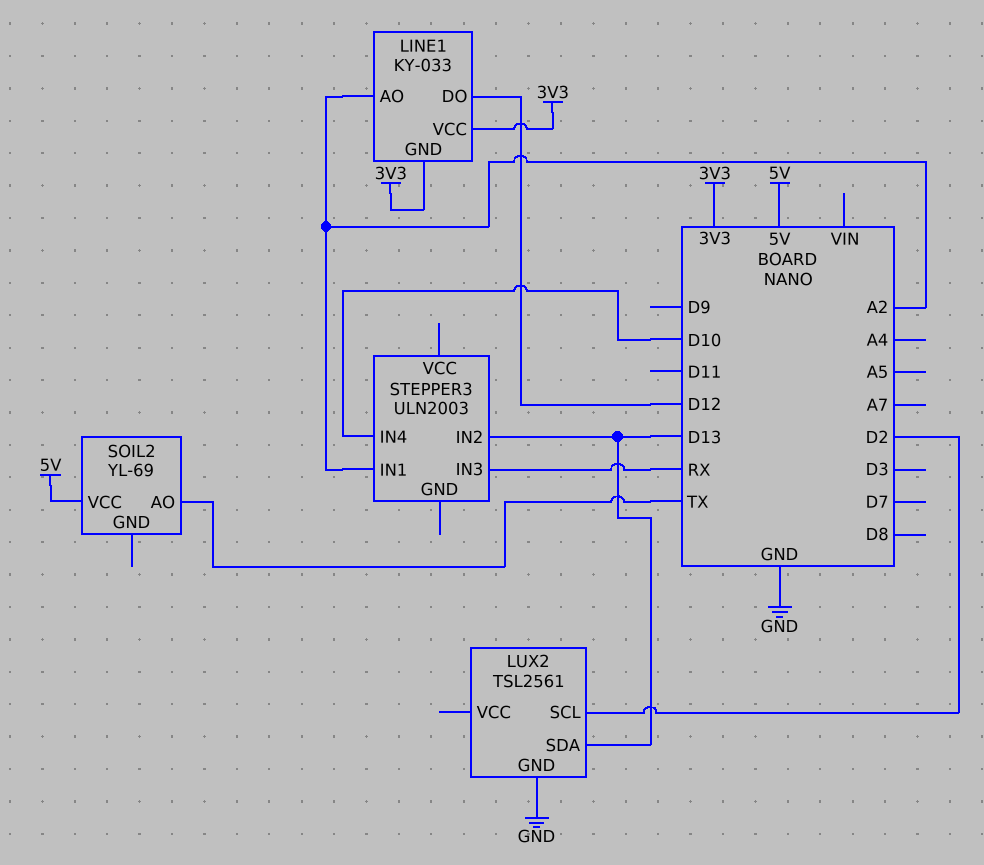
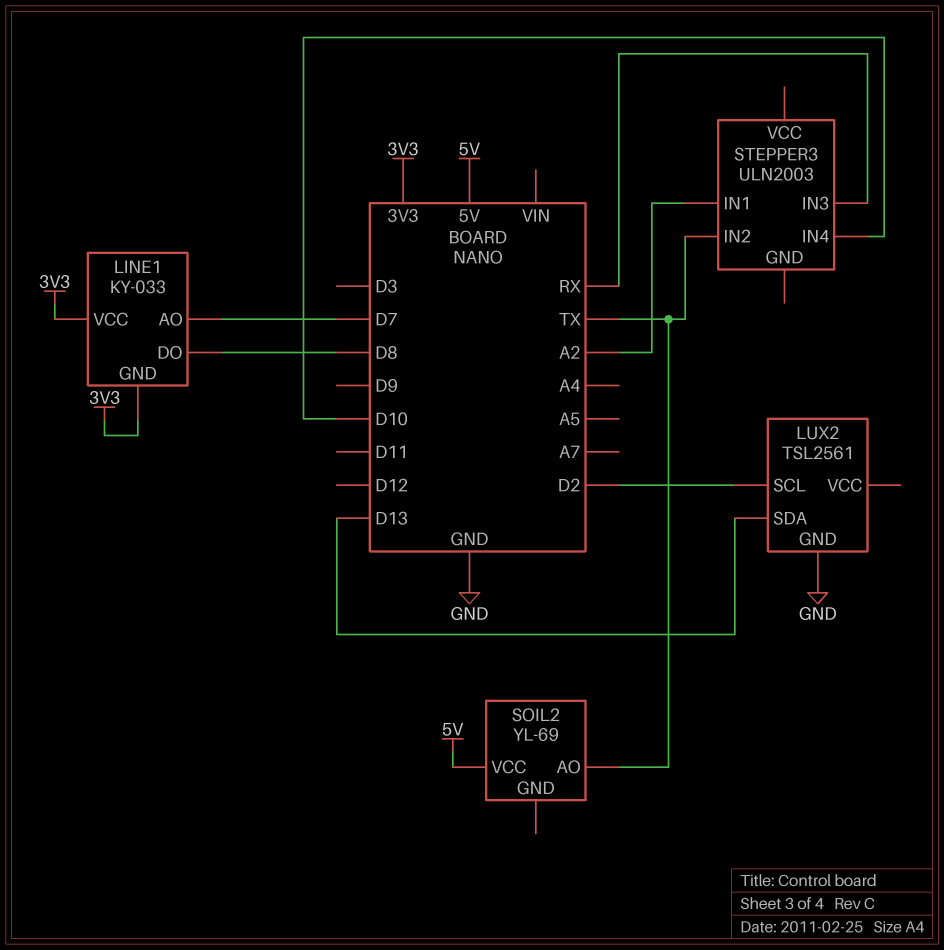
LINE1 pin AO: A2 -> D7
LINE1 pin DO: D12 -> D8
STEPPER3 pin IN2: D13 -> TX

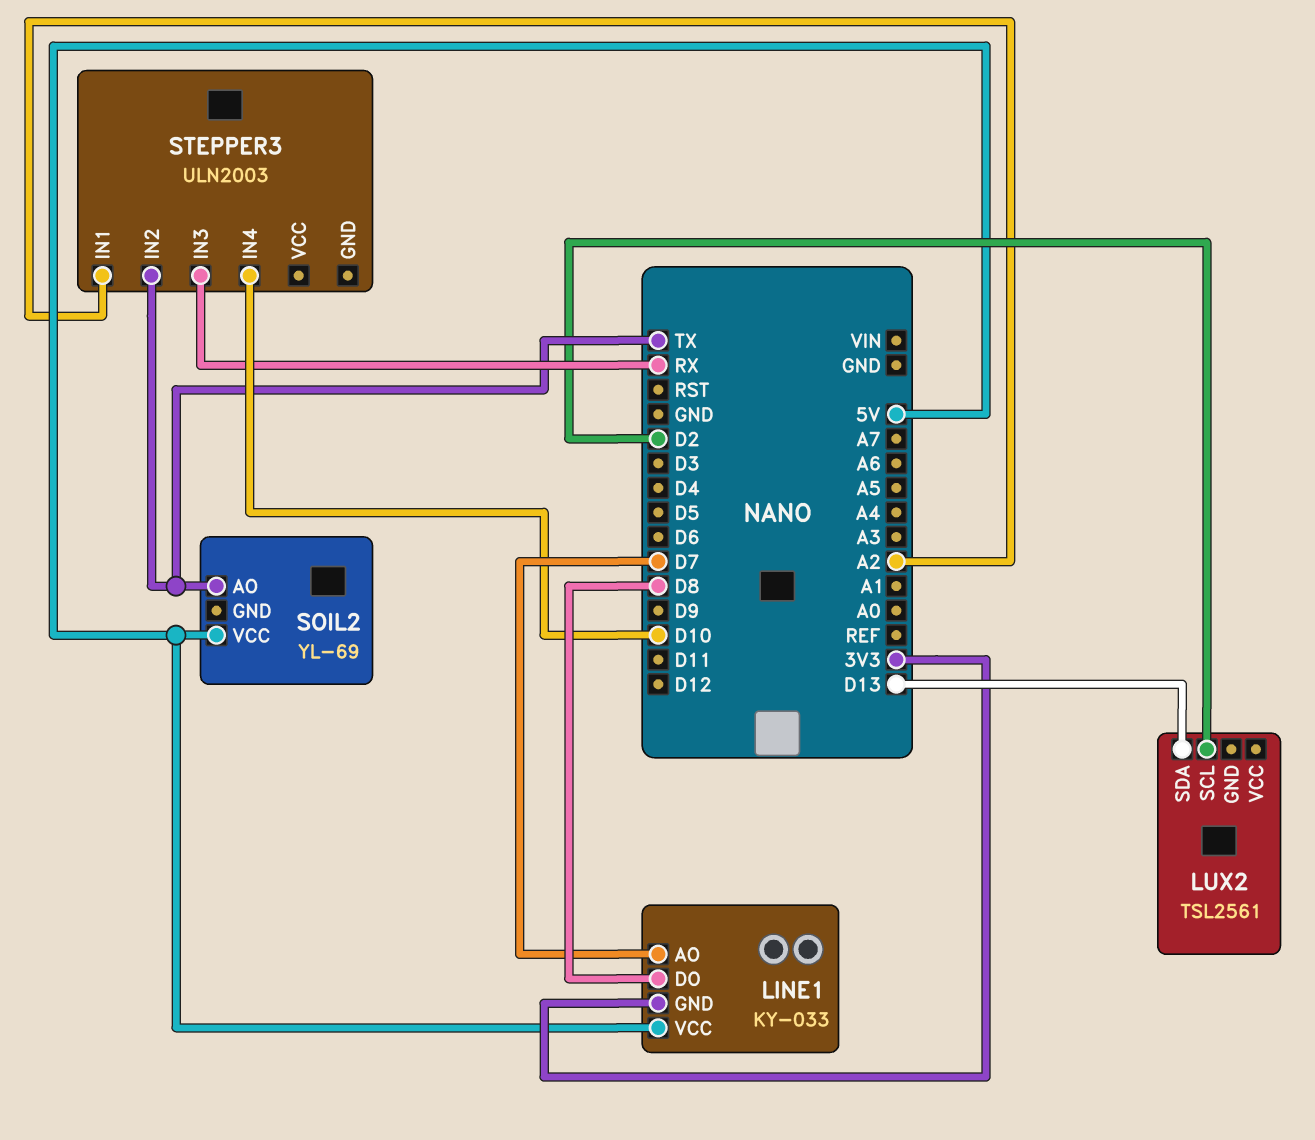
LINE1 pin VCC: 3V3 -> 5V
LUX2 pin GND: GND -> none

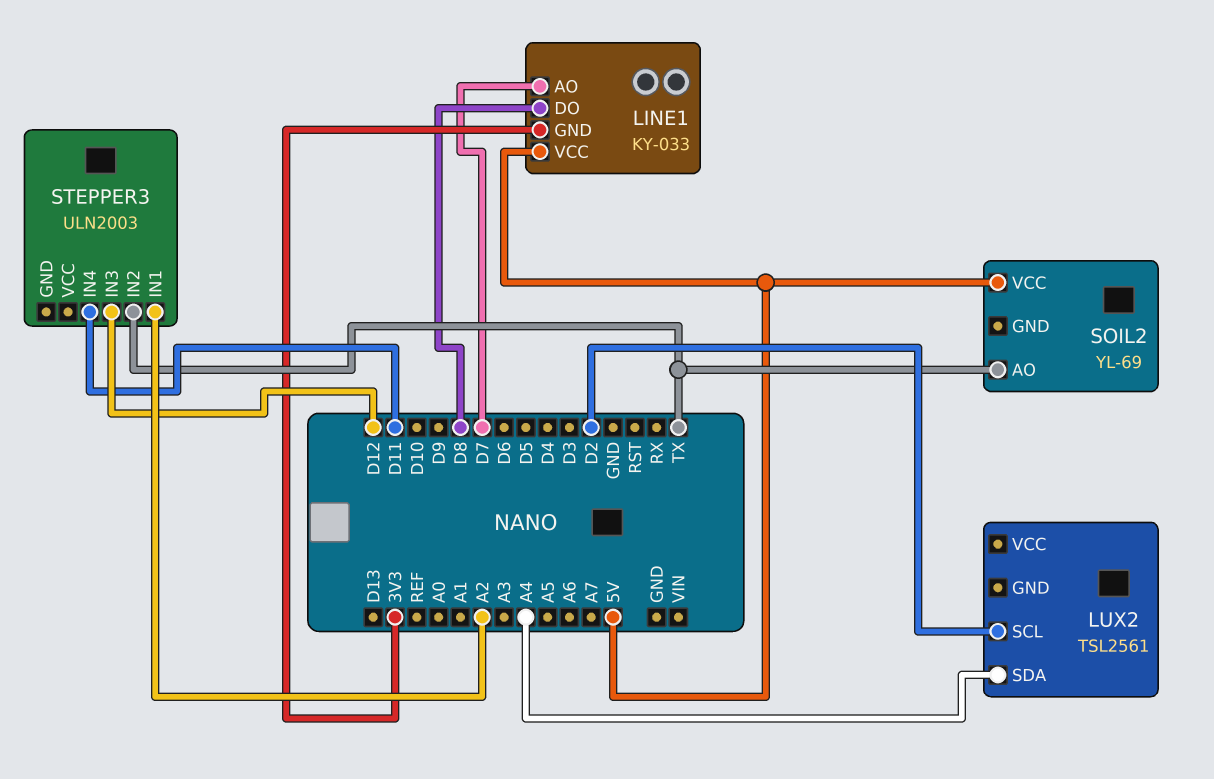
LUX2 pin SDA: D13 -> A4
STEPPER3 pin IN3: RX -> D12
STEPPER3 pin IN4: D10 -> D11

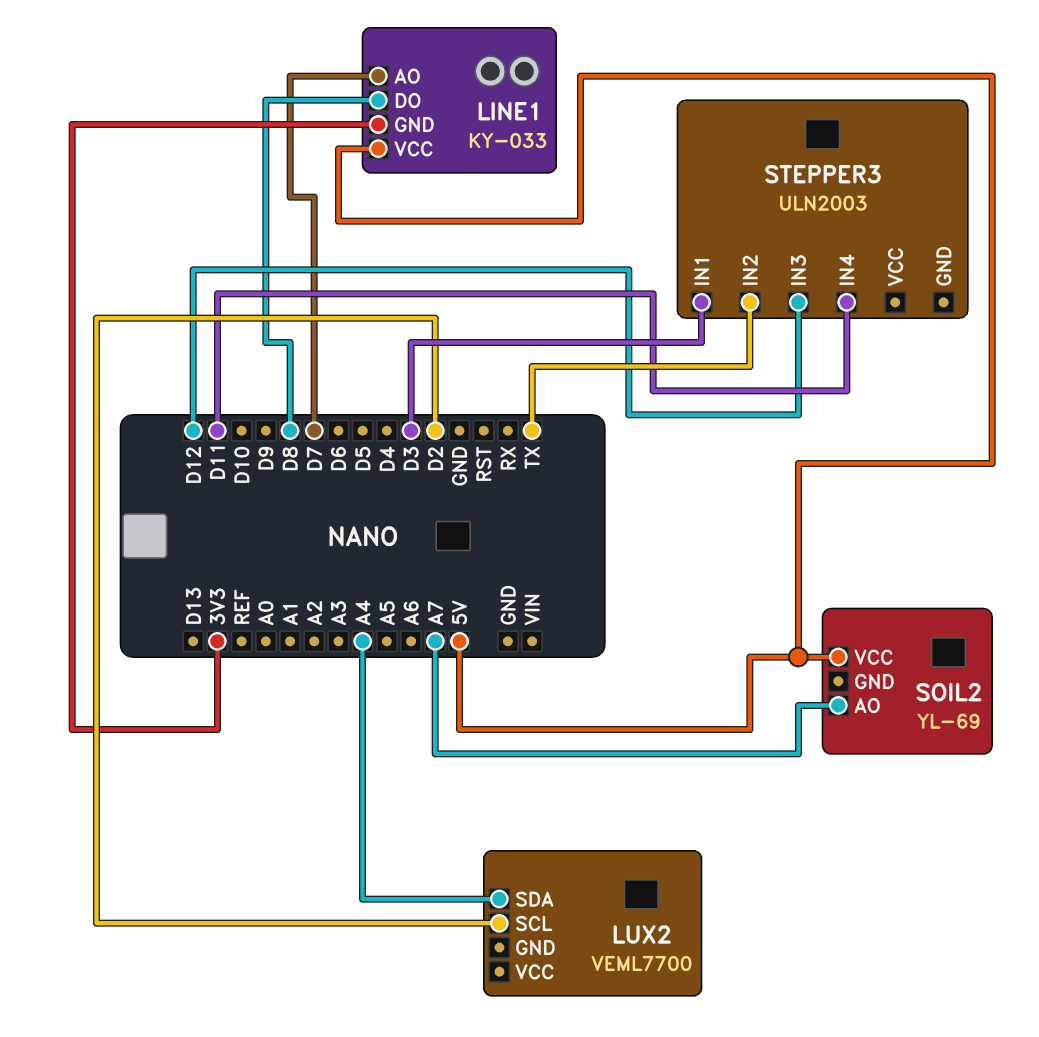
LUX2: TSL2561 -> VEML7700
SOIL2 pin AO: TX -> A7
STEPPER3 pin IN1: A2 -> D3

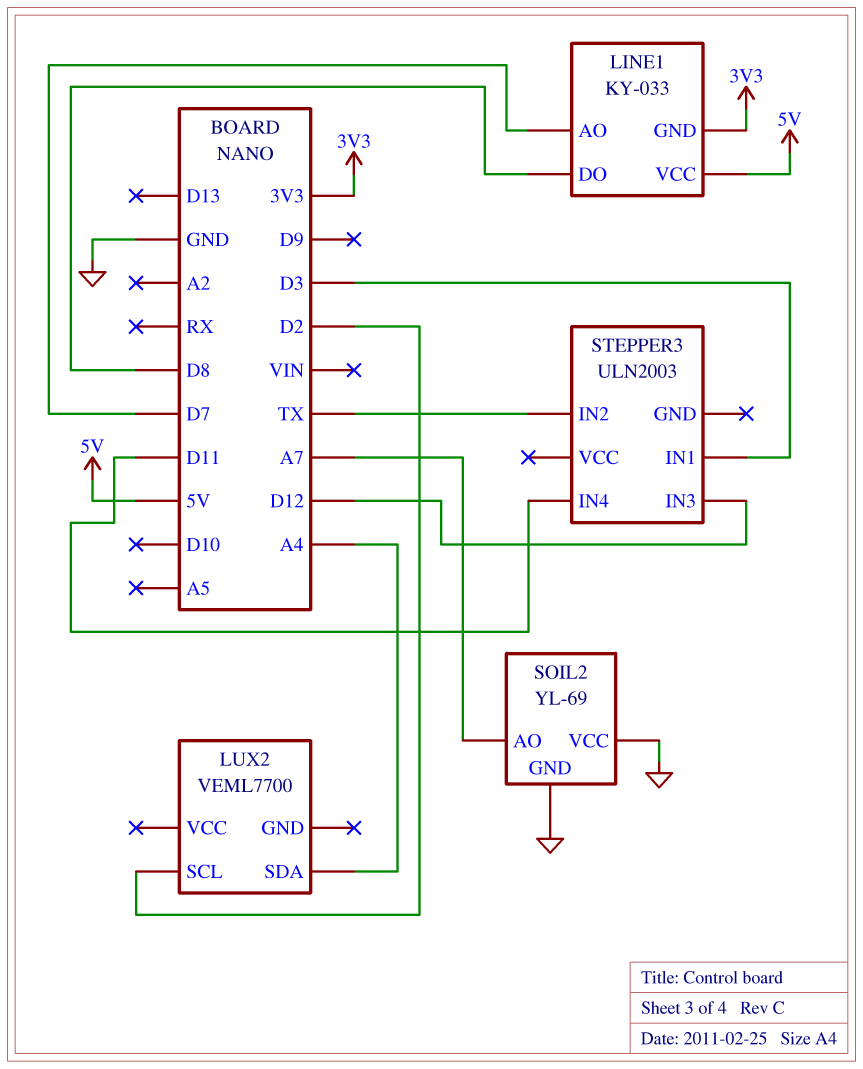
SOIL2 pin GND: none -> GND
SOIL2 pin VCC: 5V -> GND

